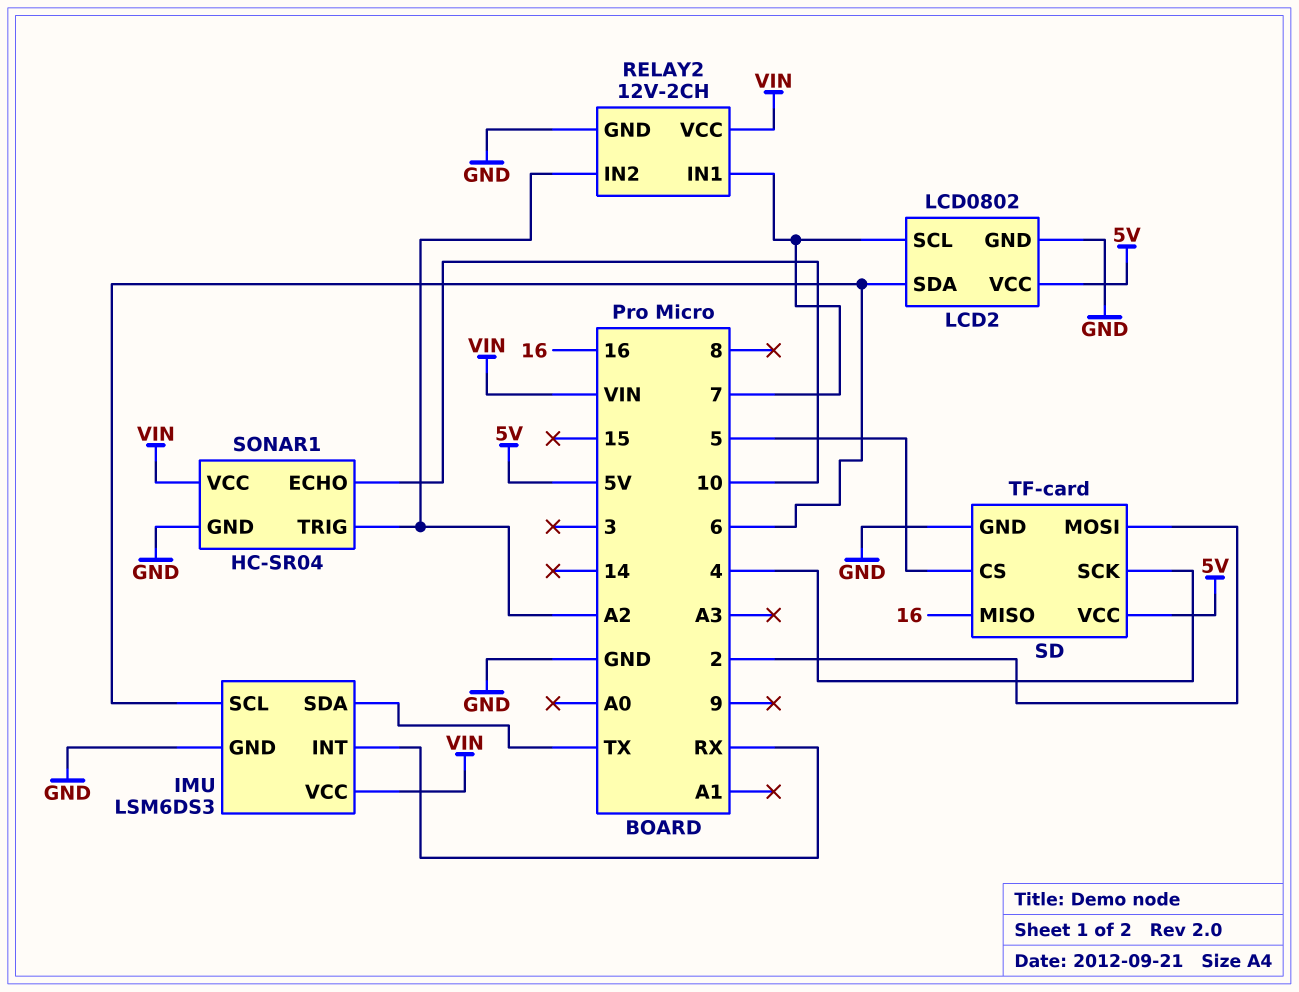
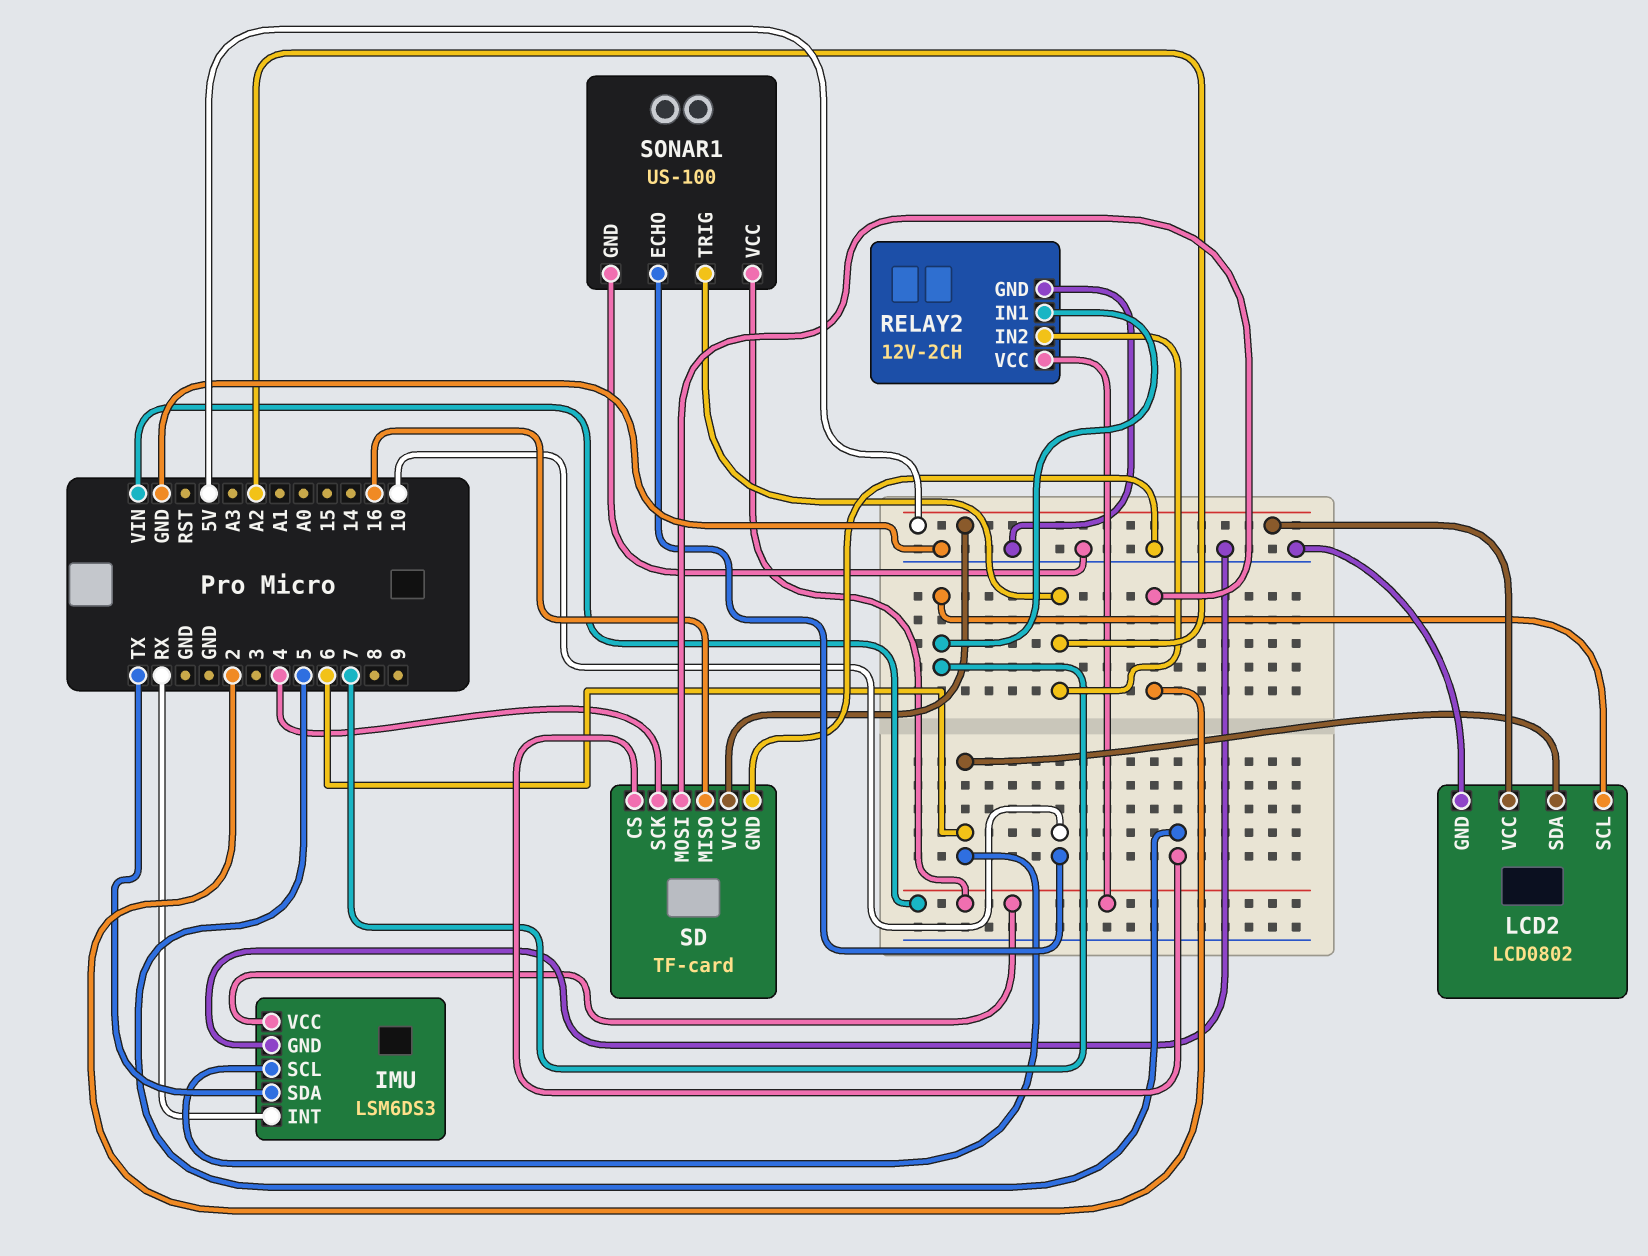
SONAR1: HC-SR04 -> US-100

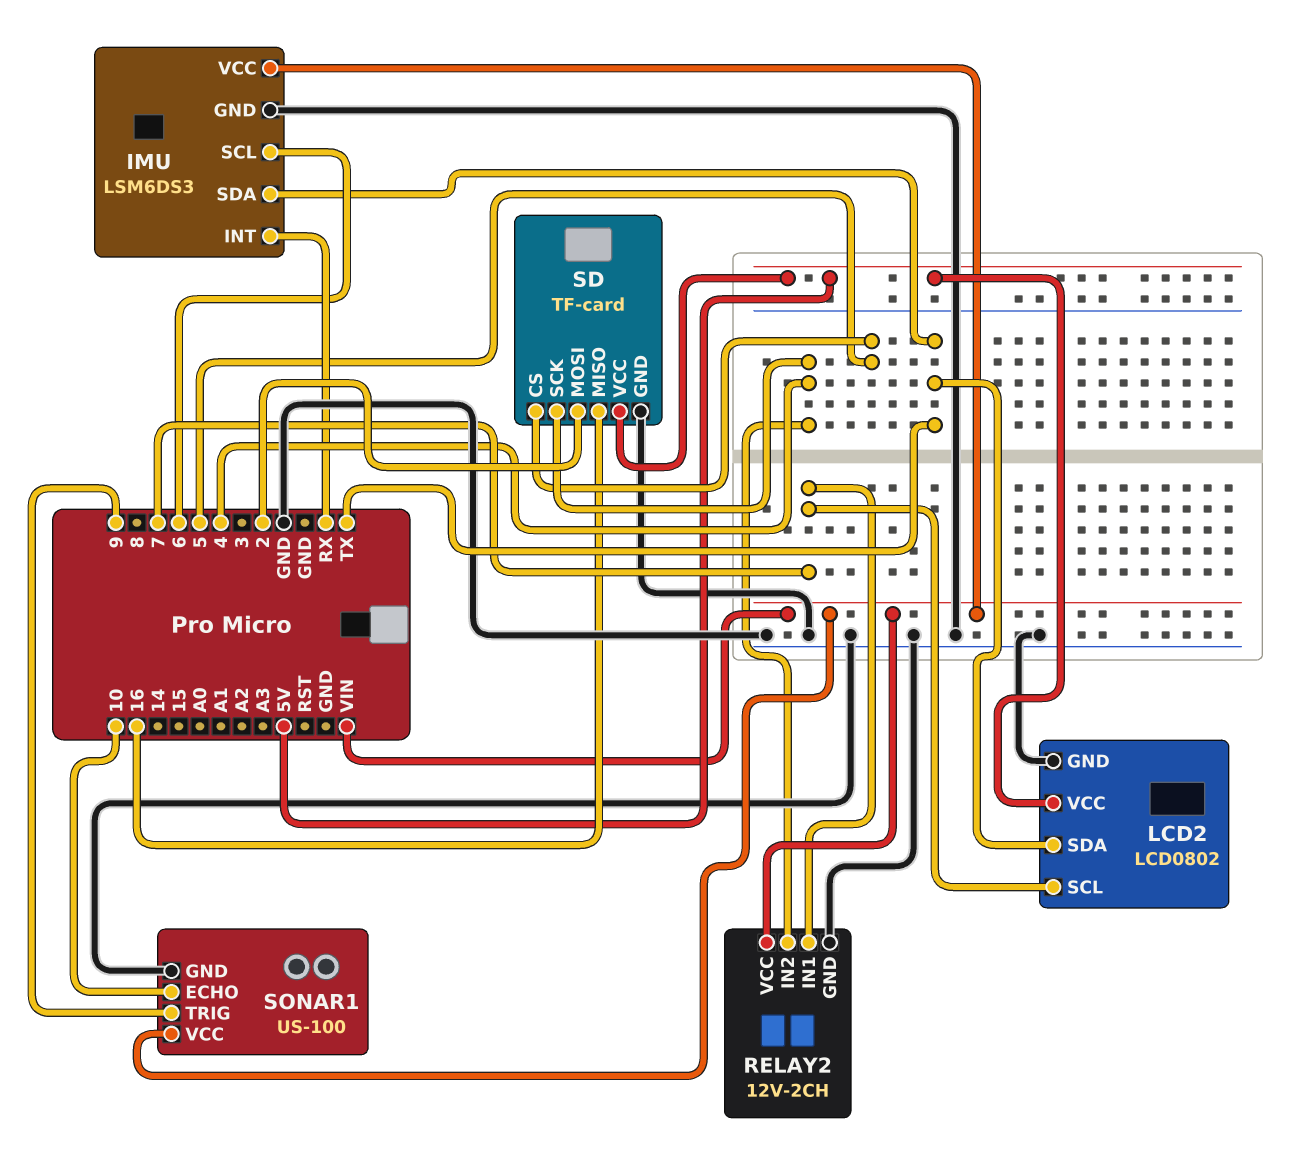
LCD2 pin SDA: 6 -> TX
RELAY2 pin IN2: A2 -> 4
SONAR1 pin TRIG: A2 -> 9

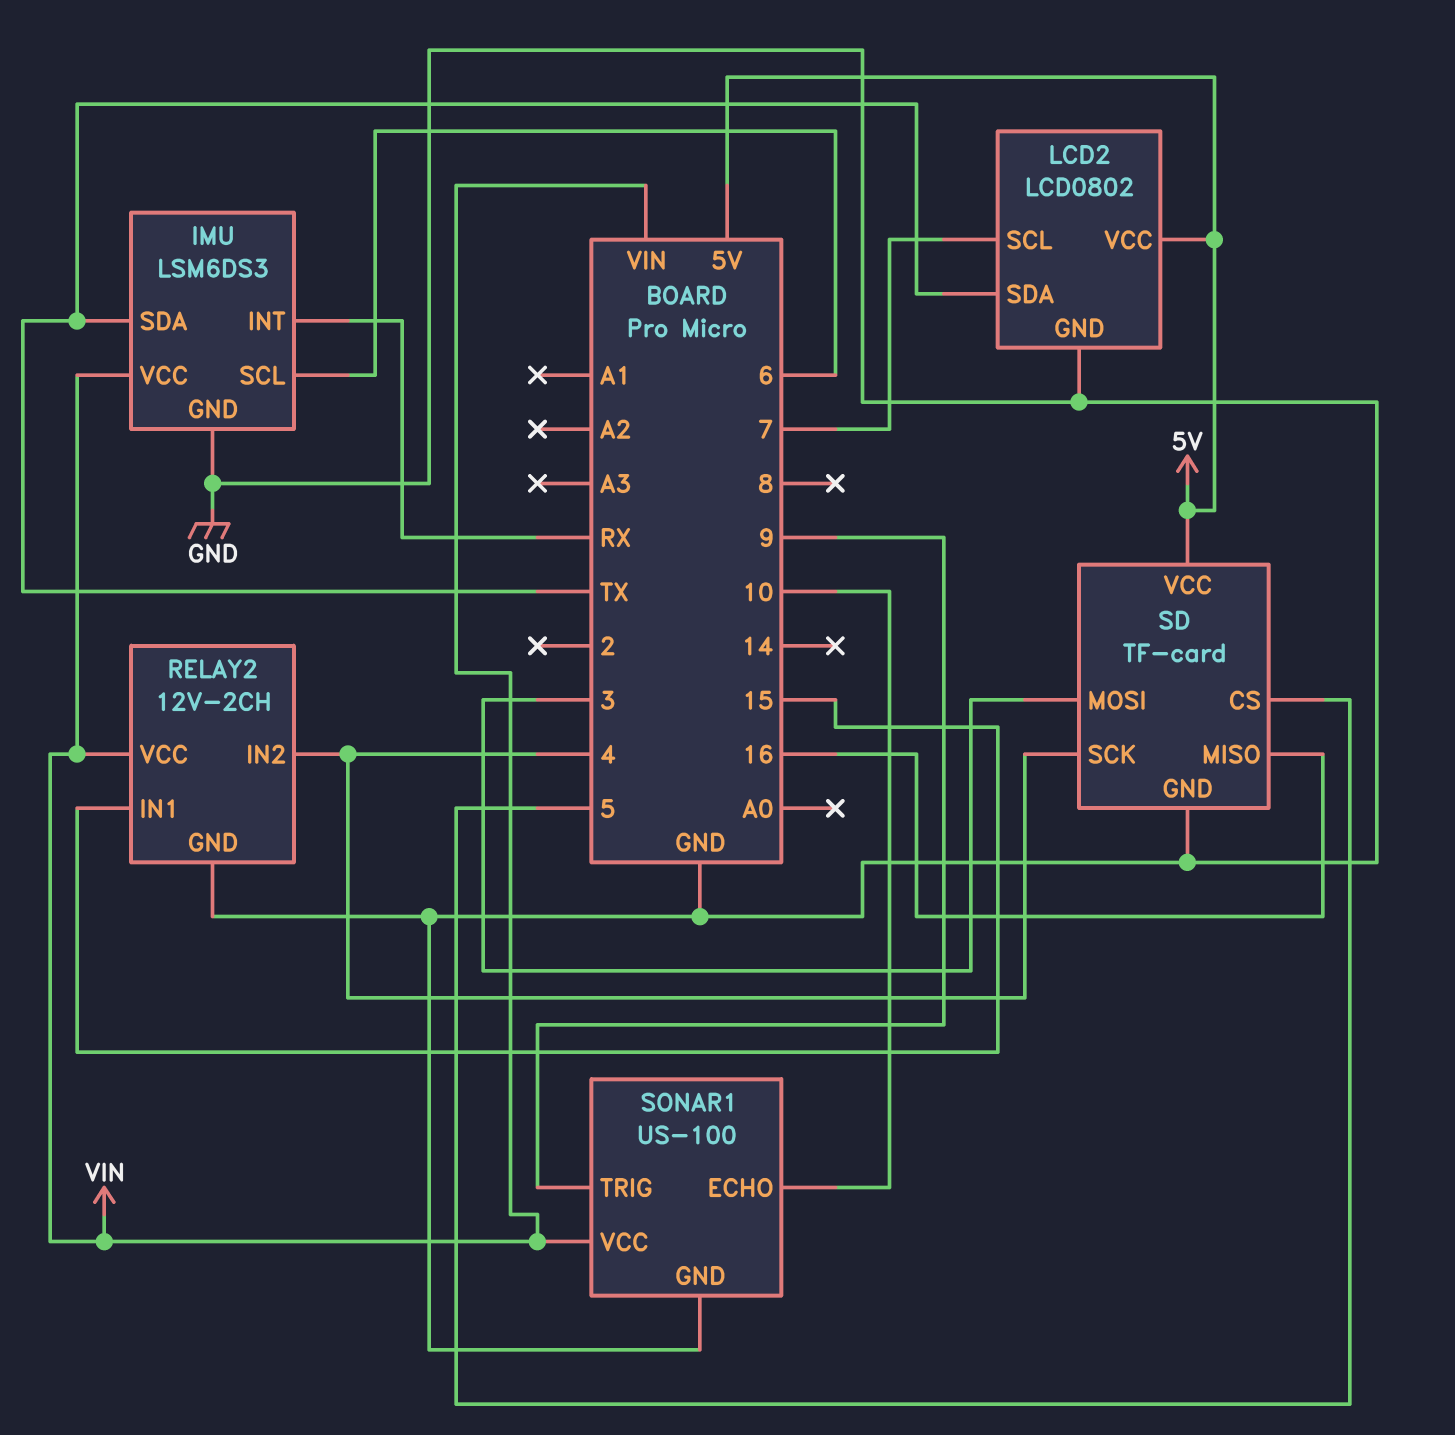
RELAY2 pin IN1: 7 -> 15
SD pin MOSI: 2 -> 3

